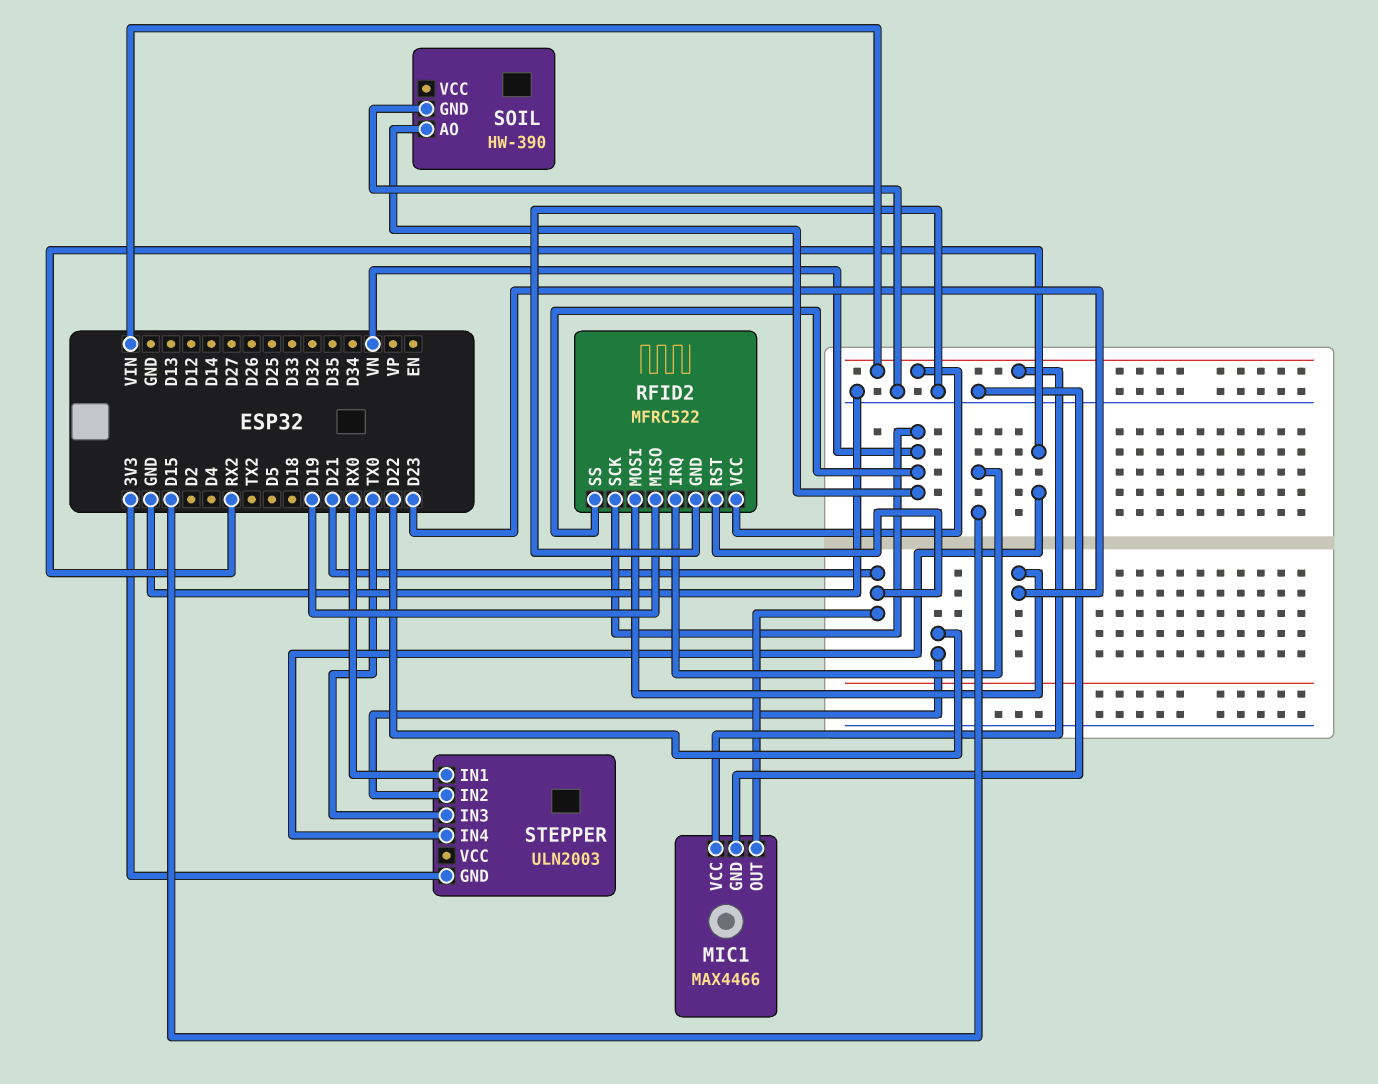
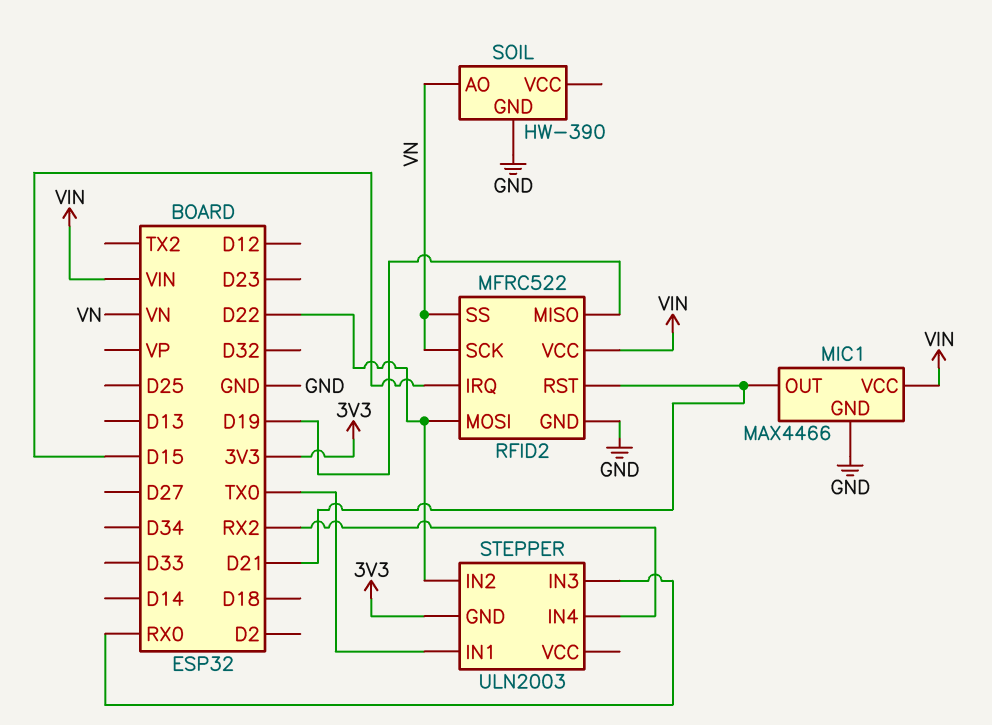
RFID2 pin MOSI: D23 -> D22
STEPPER pin IN1: RX0 -> TX0
STEPPER pin IN3: TX0 -> RX0

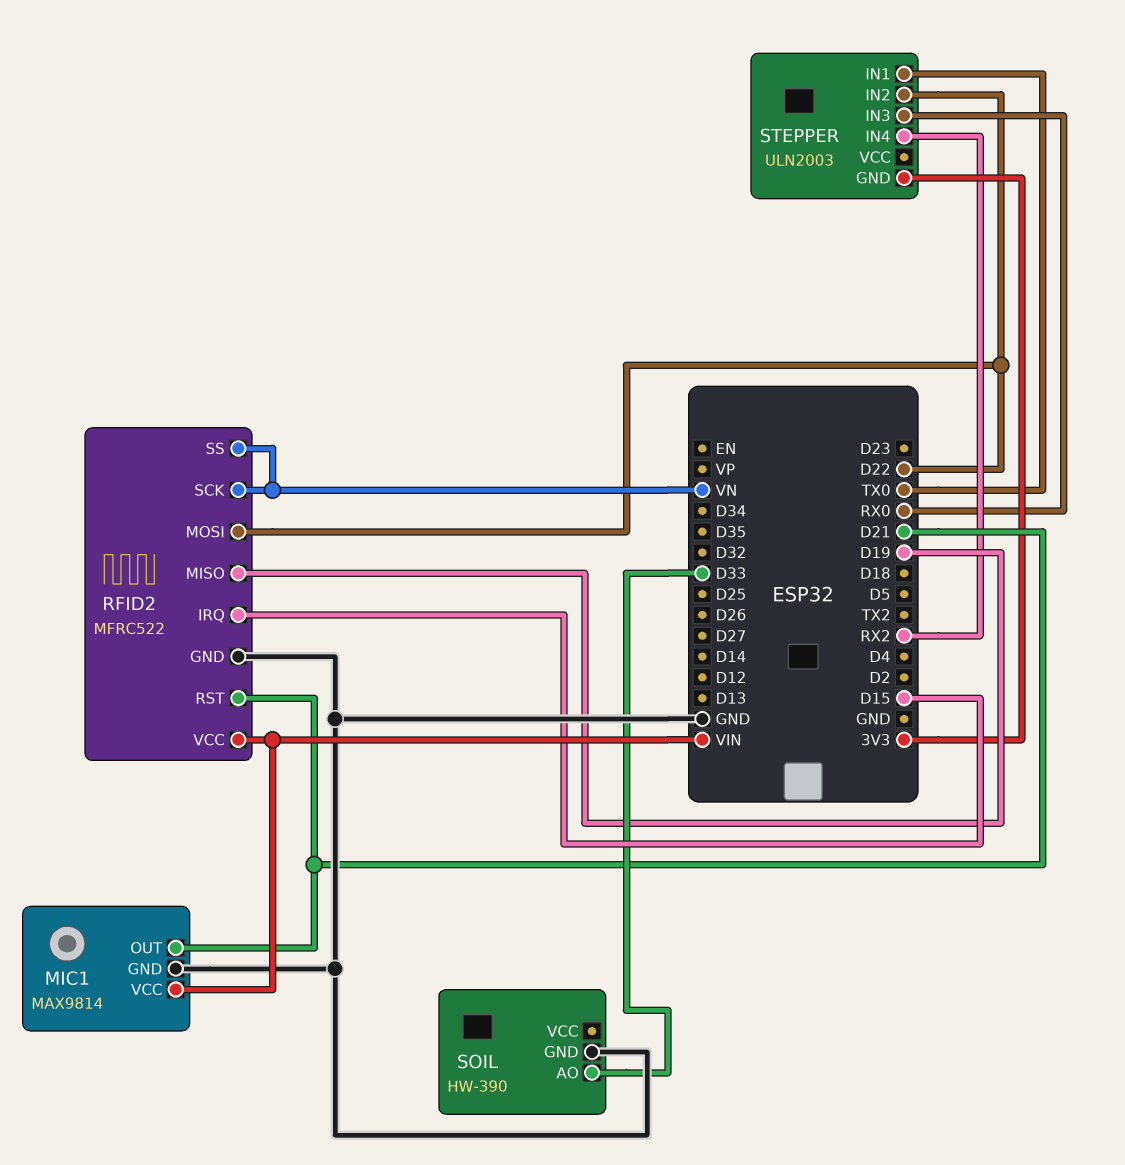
MIC1: MAX4466 -> MAX9814
SOIL pin AO: VN -> D33

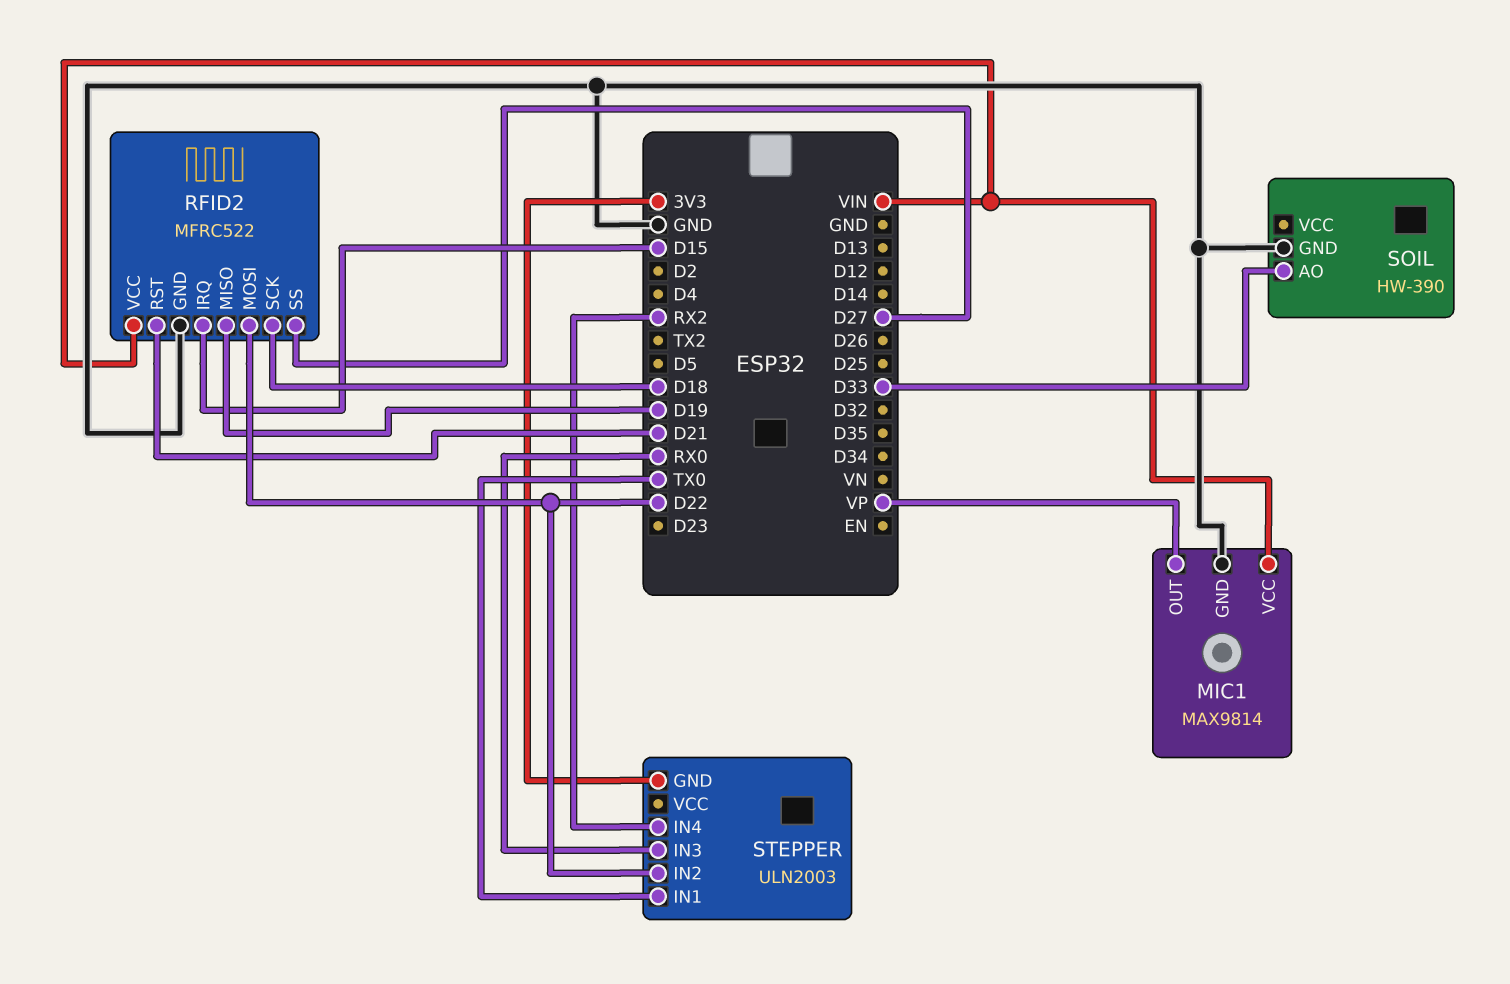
MIC1 pin OUT: D21 -> VP
RFID2 pin SCK: VN -> D18
RFID2 pin SS: VN -> D27

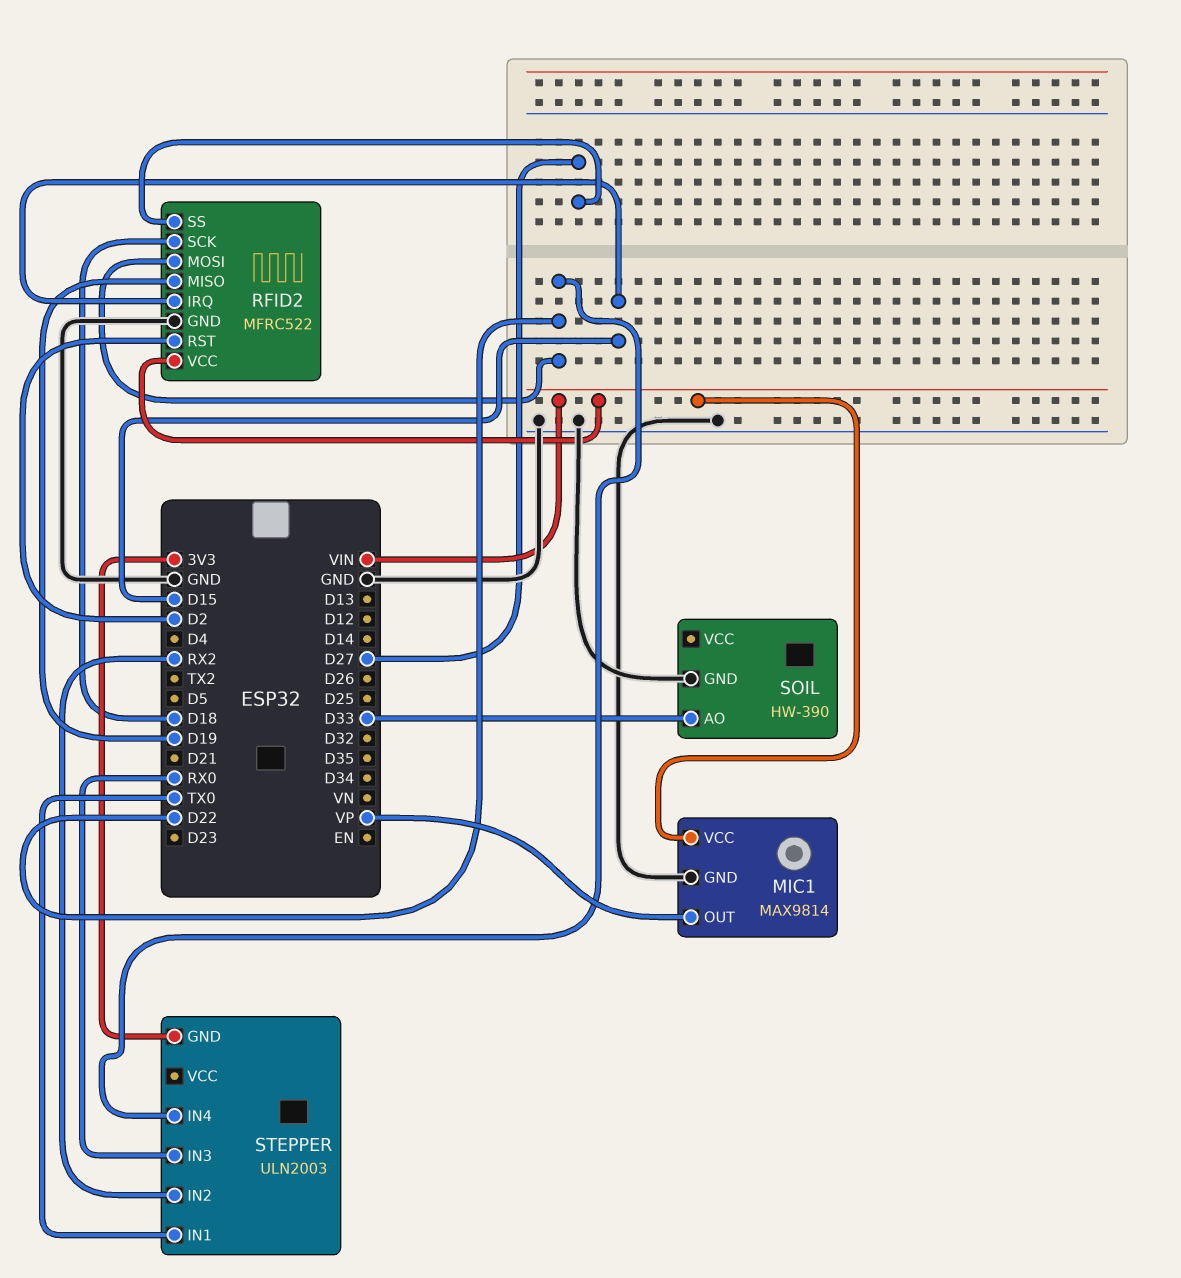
RFID2 pin RST: D21 -> D2
STEPPER pin IN2: D22 -> RX2
STEPPER pin IN4: RX2 -> D22

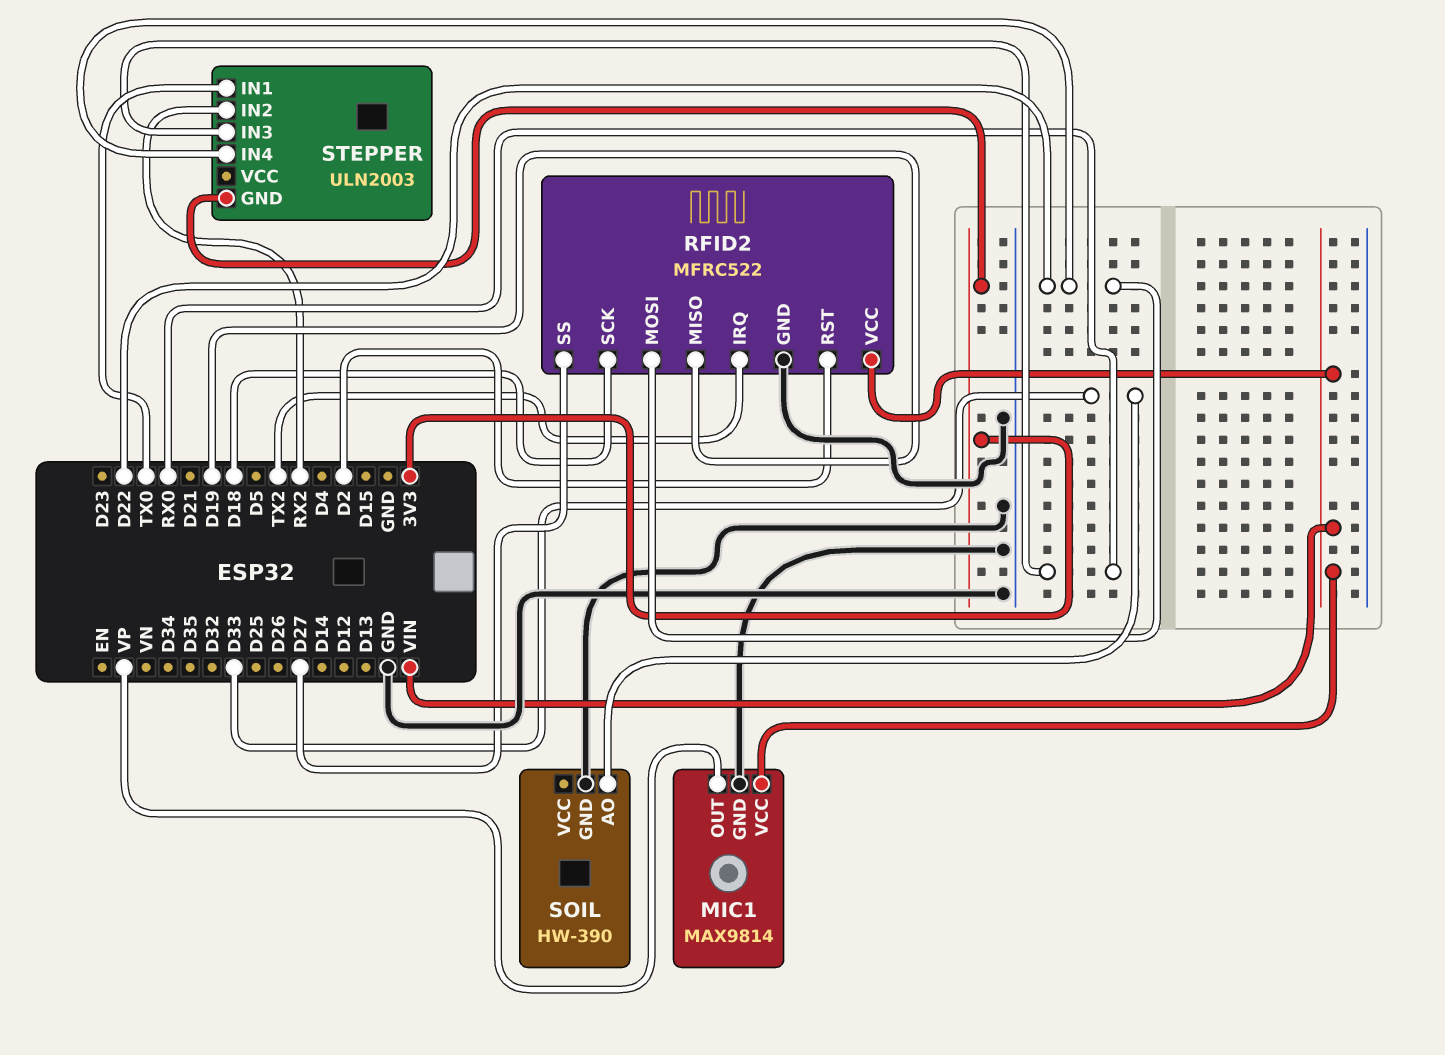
RFID2 pin IRQ: D15 -> TX2

